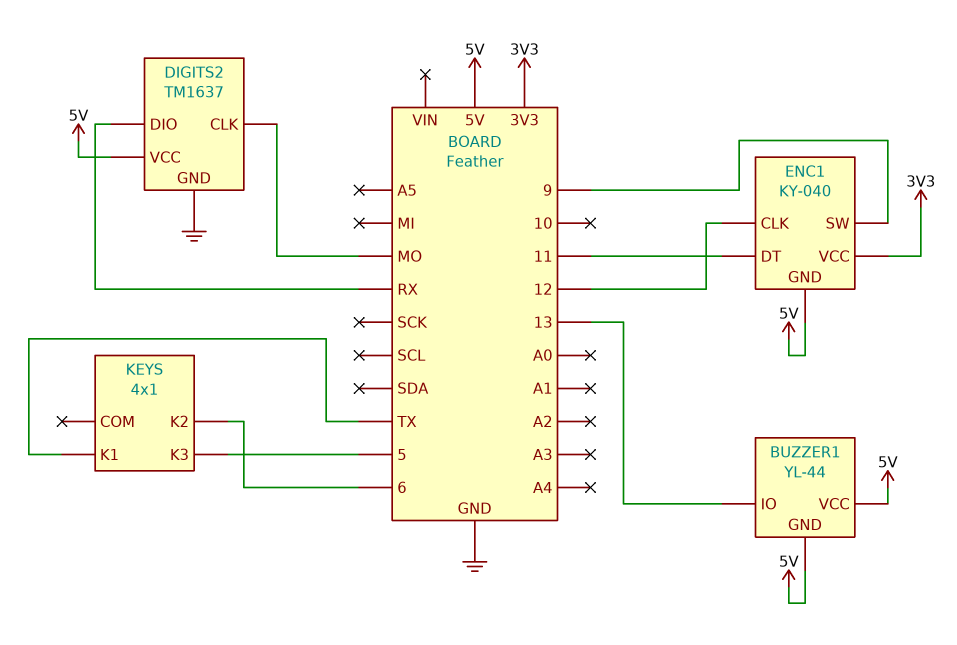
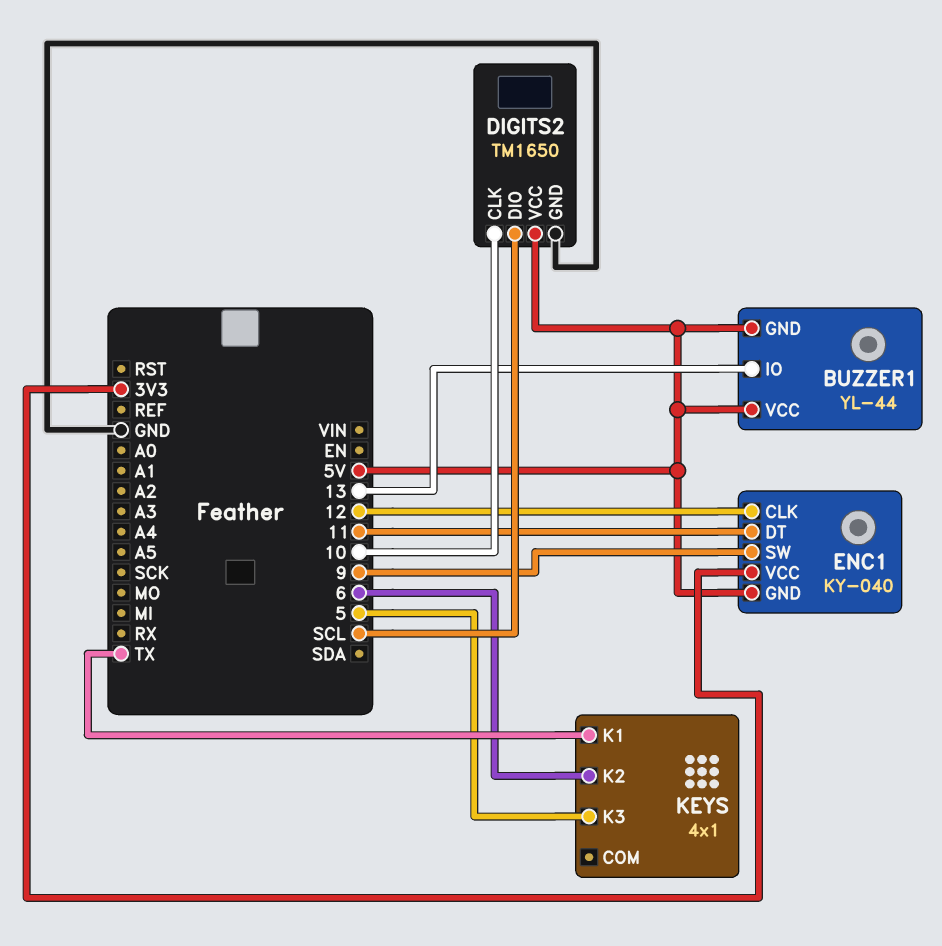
DIGITS2: TM1637 -> TM1650
DIGITS2 pin CLK: MO -> 10
DIGITS2 pin DIO: RX -> SCL

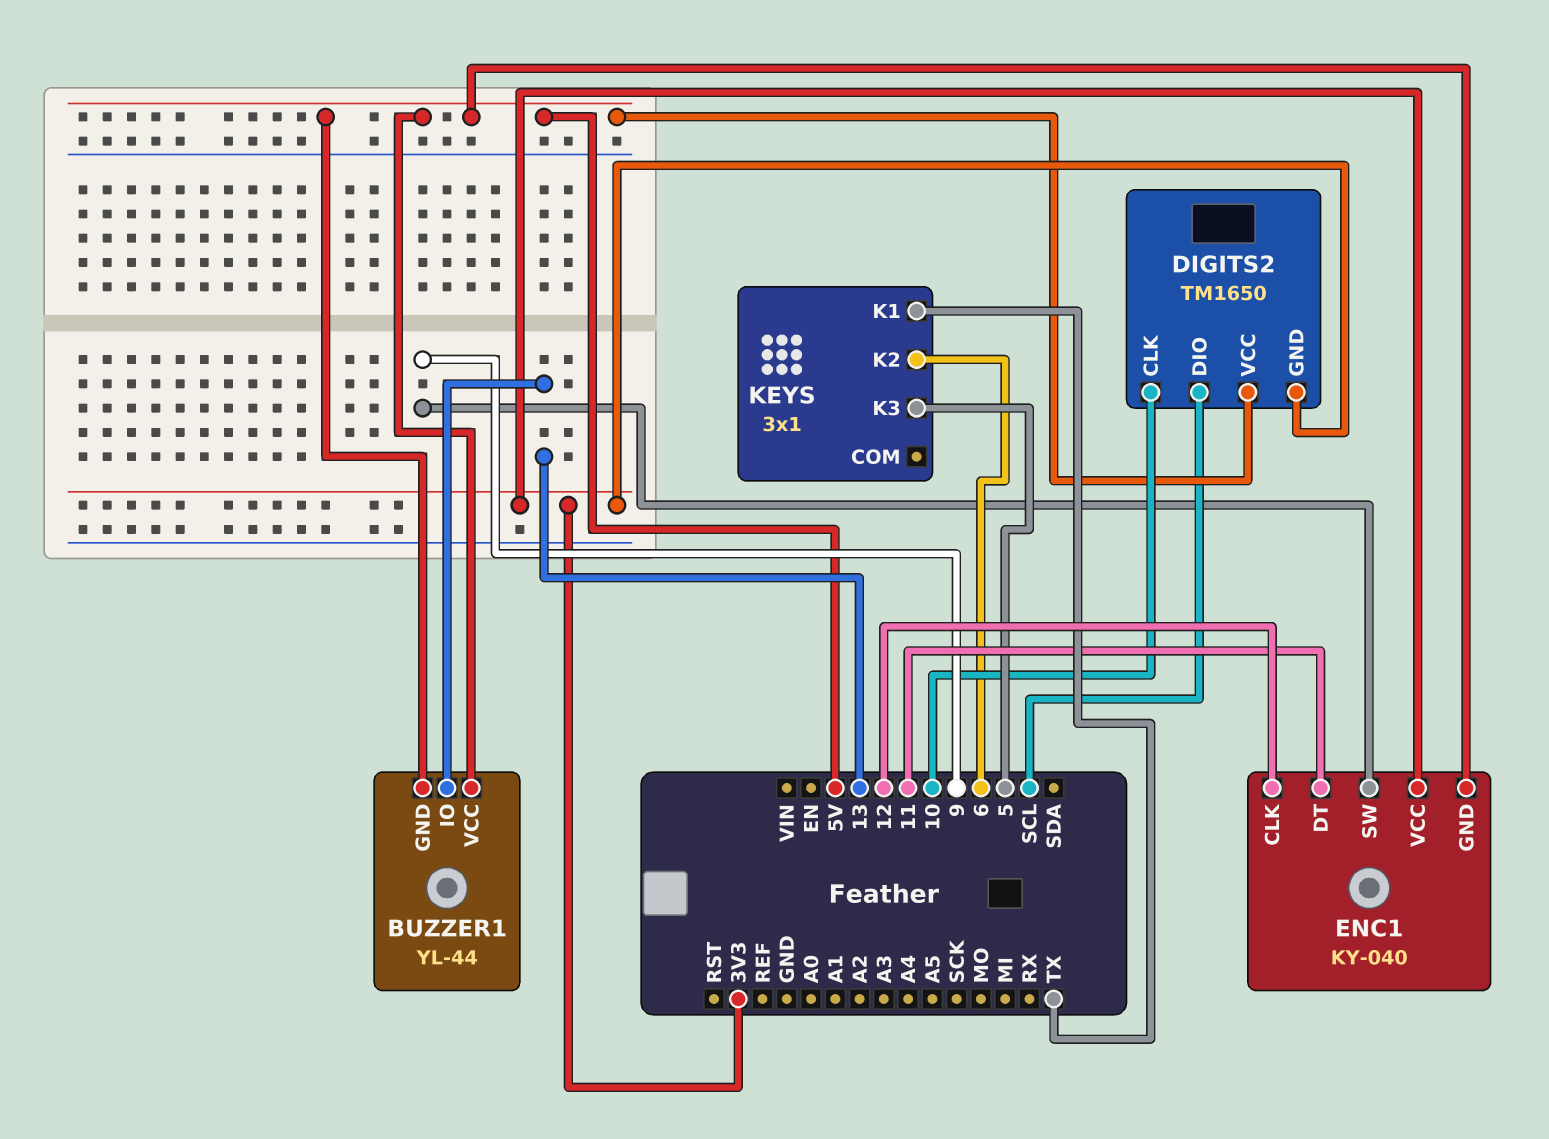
DIGITS2 pin GND: GND -> 3V3
KEYS: 4x1 -> 3x1

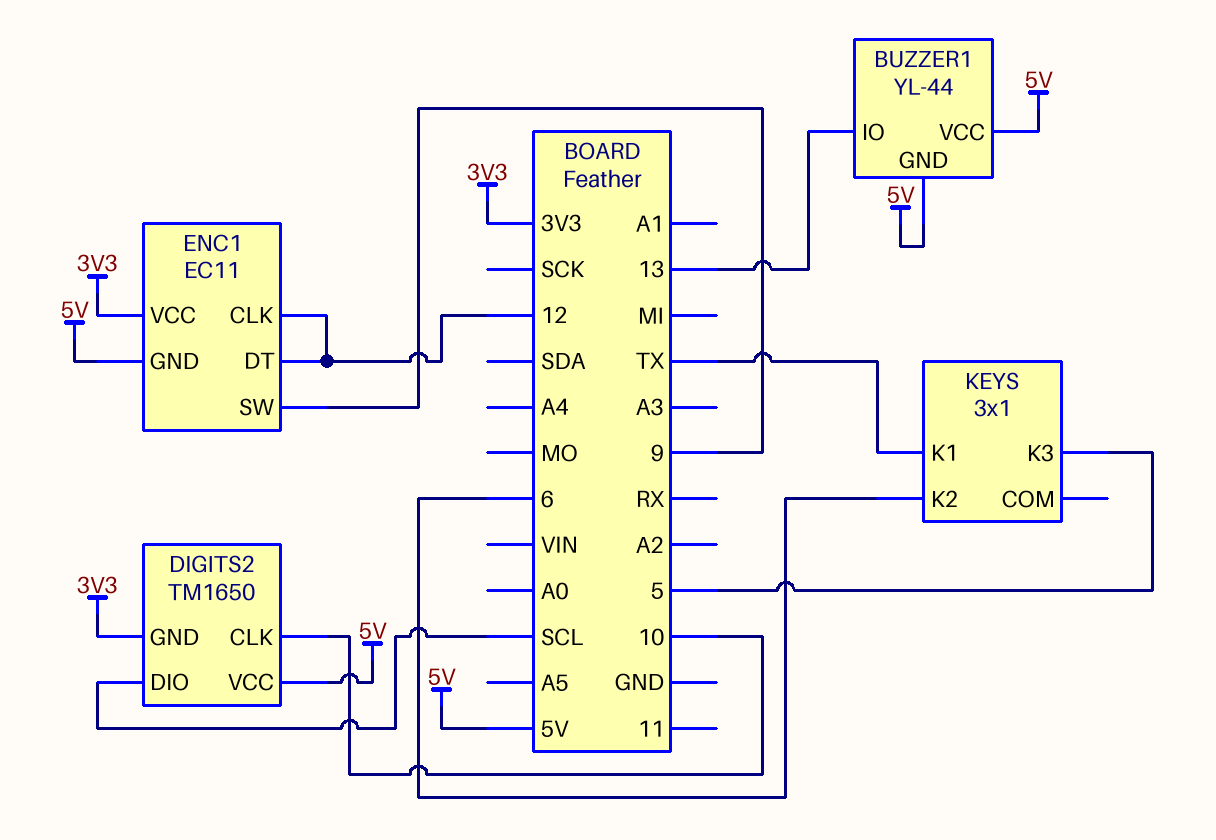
ENC1: KY-040 -> EC11
ENC1 pin DT: 11 -> 12

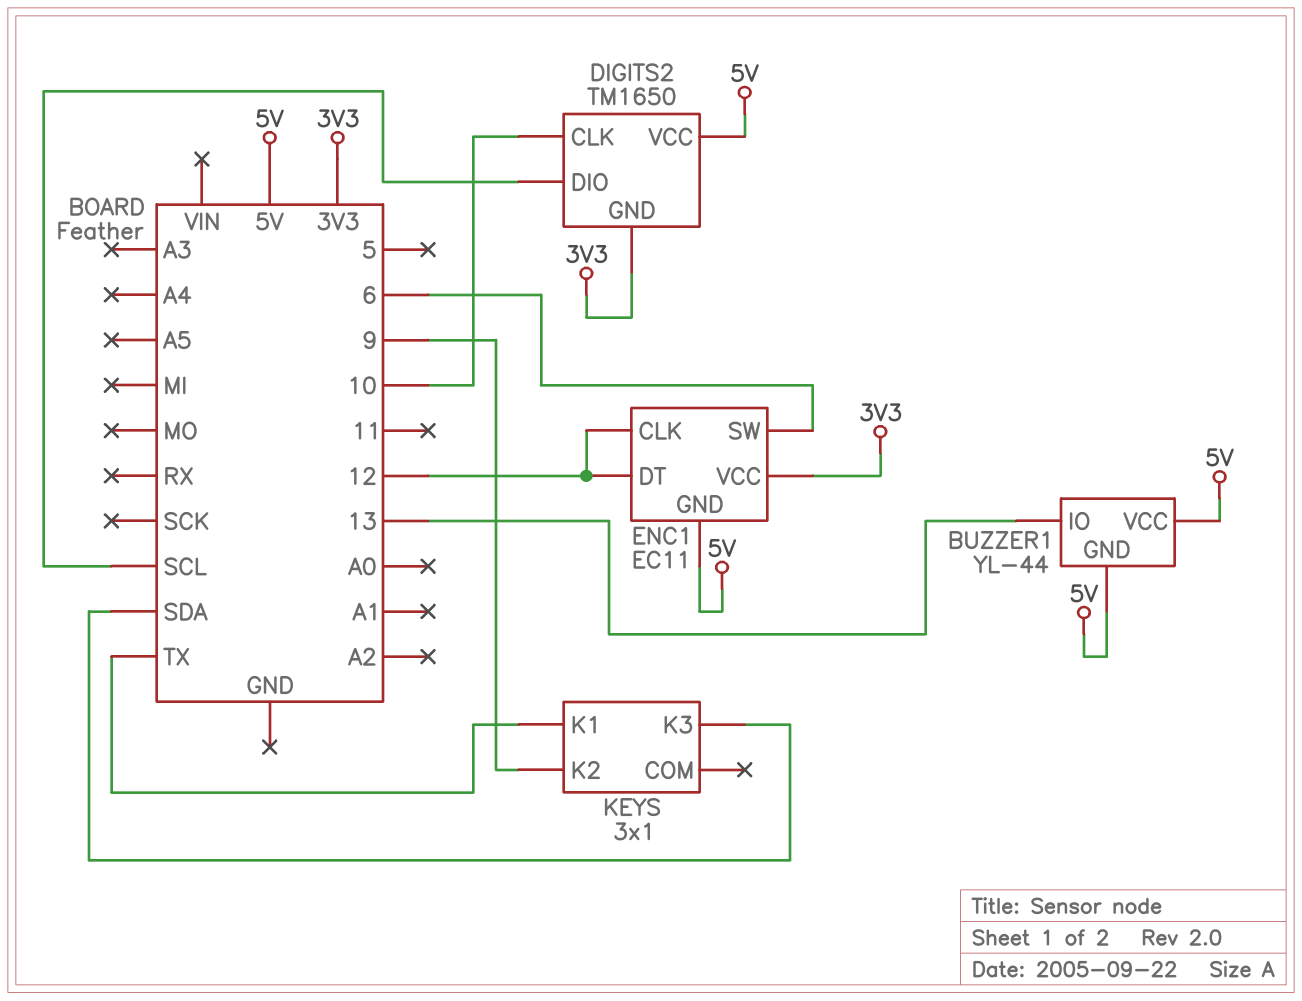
ENC1 pin SW: 9 -> 6
KEYS pin K2: 6 -> 9
KEYS pin K3: 5 -> SDA

